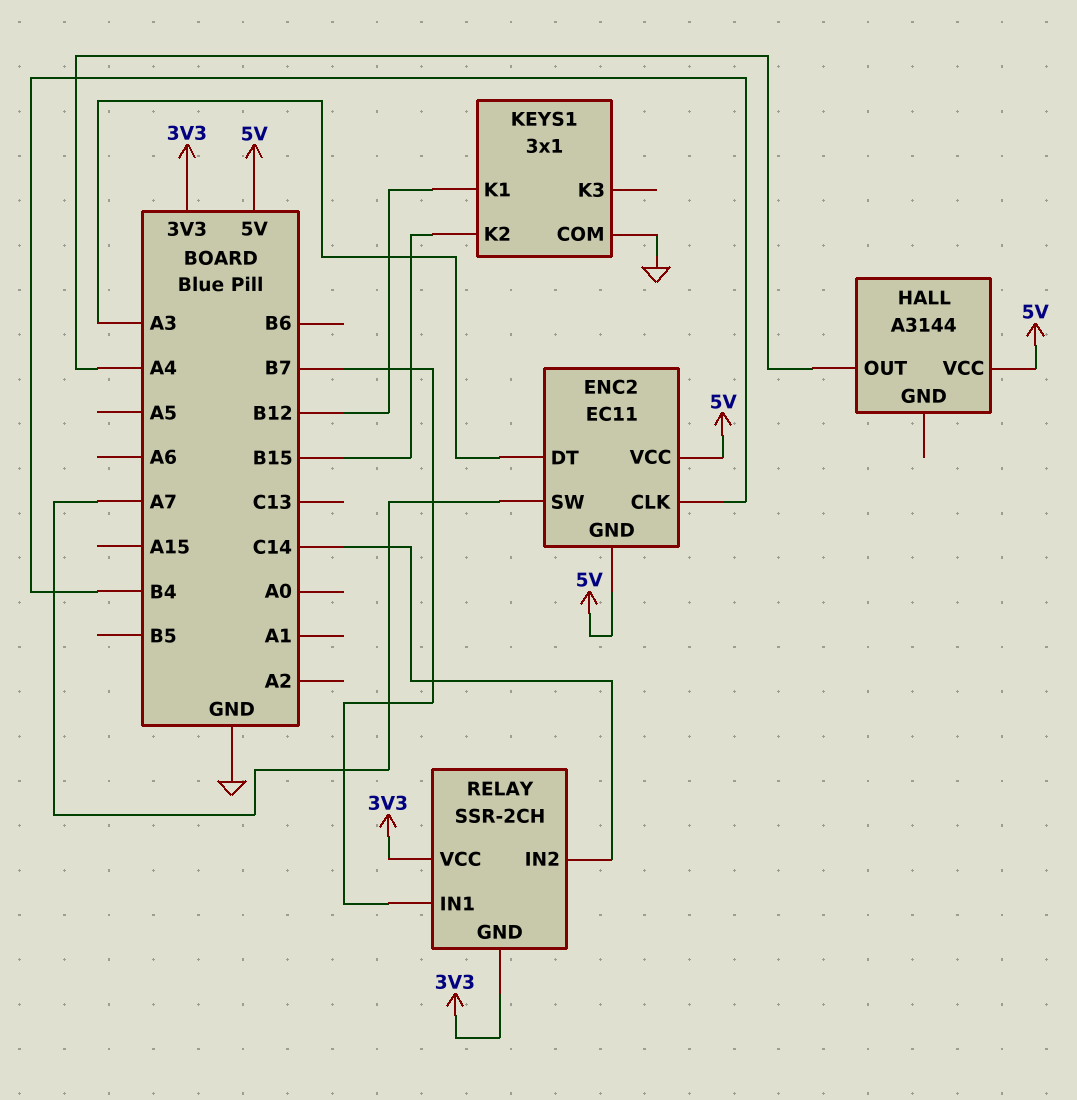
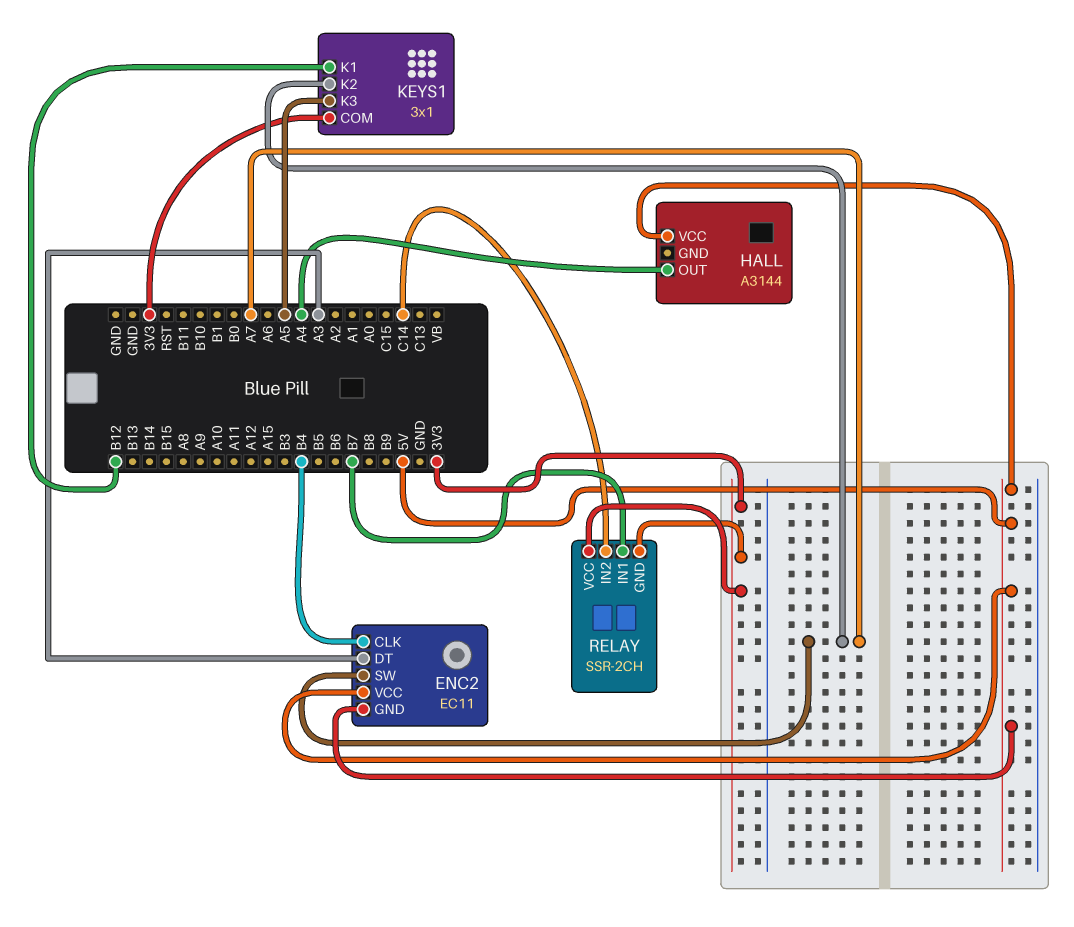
KEYS1 pin COM: GND -> 3V3
KEYS1 pin K2: B15 -> A7
KEYS1 pin K3: none -> A5

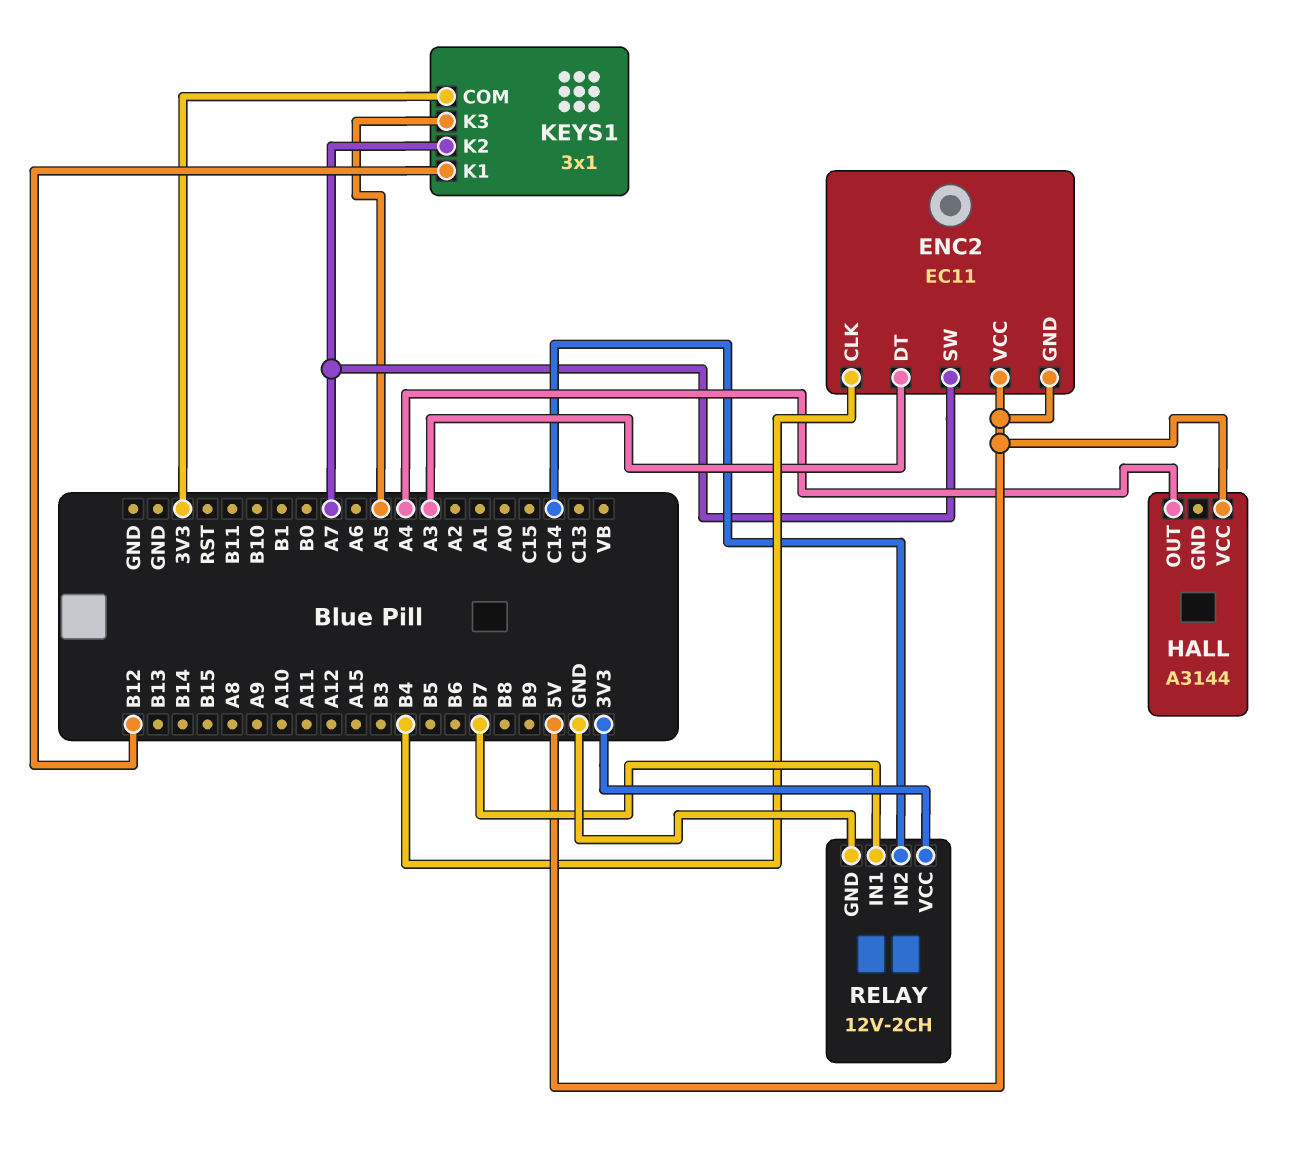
RELAY: SSR-2CH -> 12V-2CH
RELAY pin GND: 3V3 -> GND

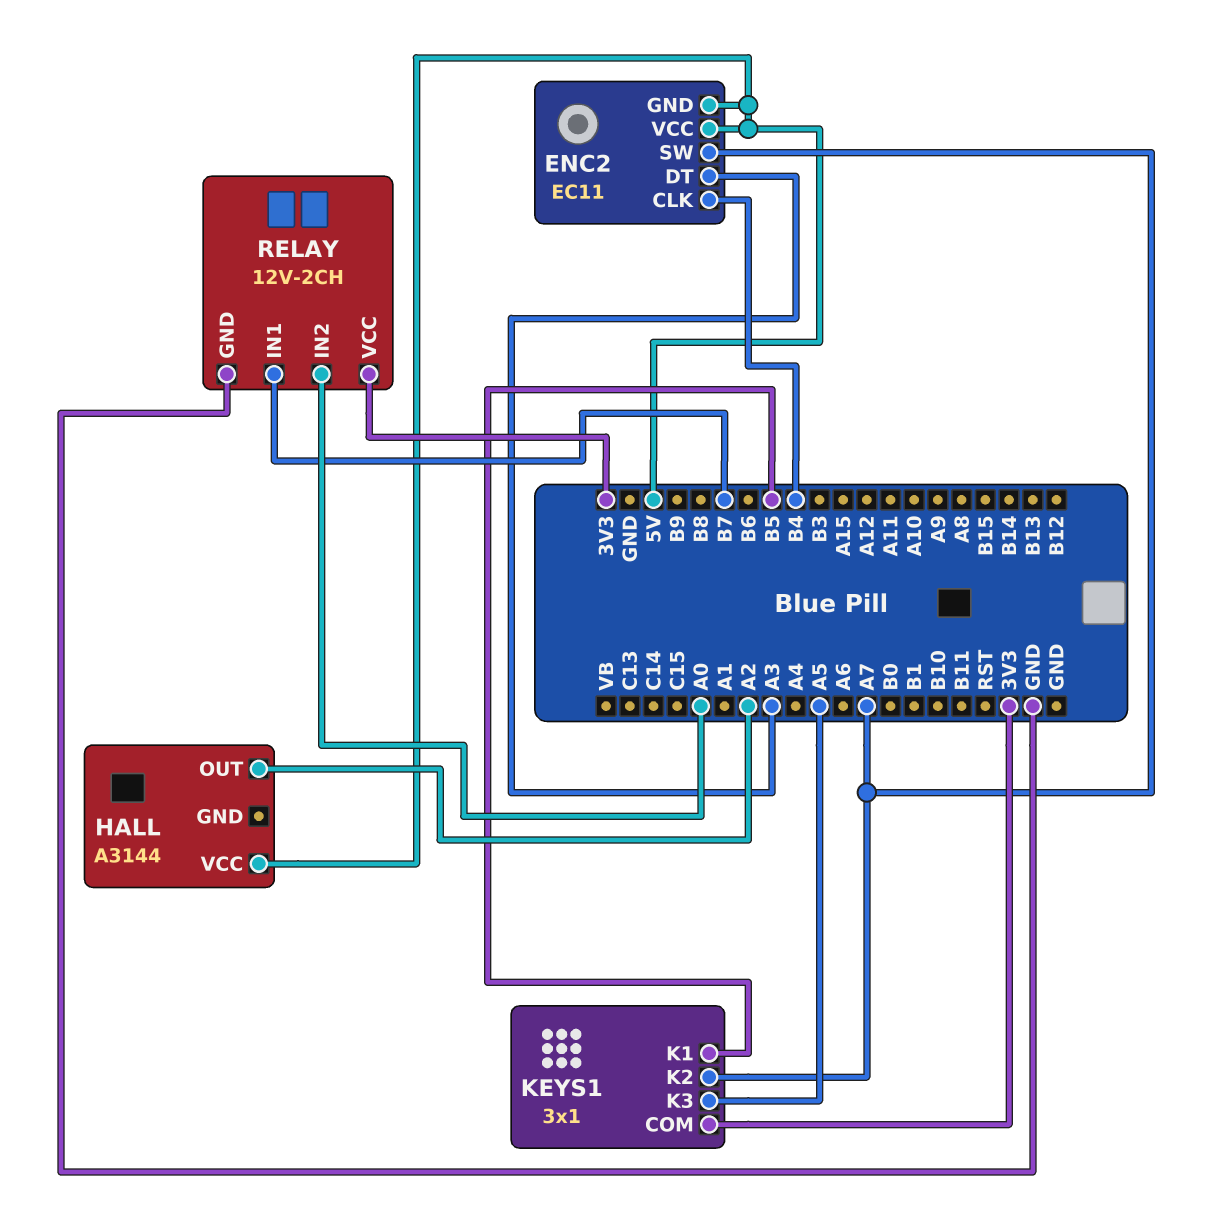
HALL pin OUT: A4 -> A2
KEYS1 pin K1: B12 -> B5
RELAY pin IN2: C14 -> A0

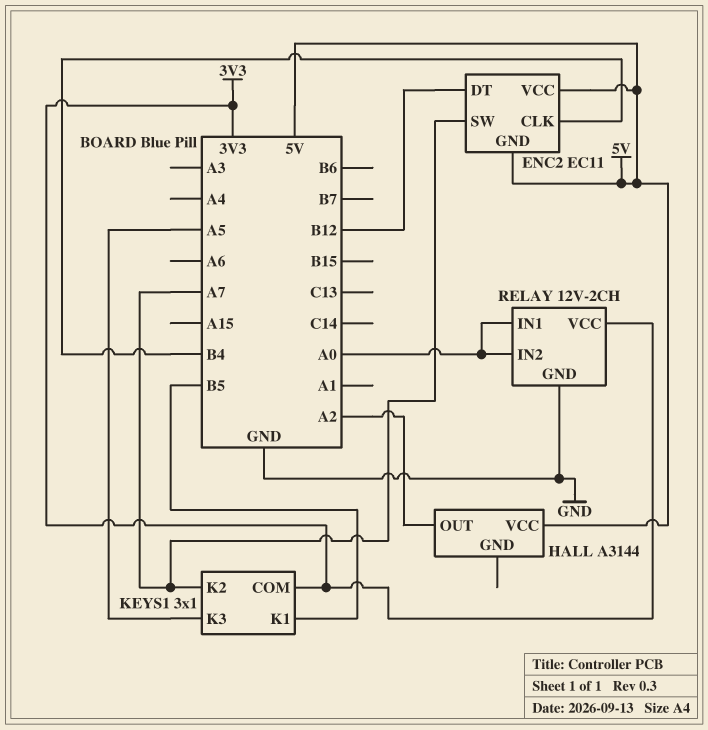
ENC2 pin DT: A3 -> B12
RELAY pin IN1: B7 -> A0

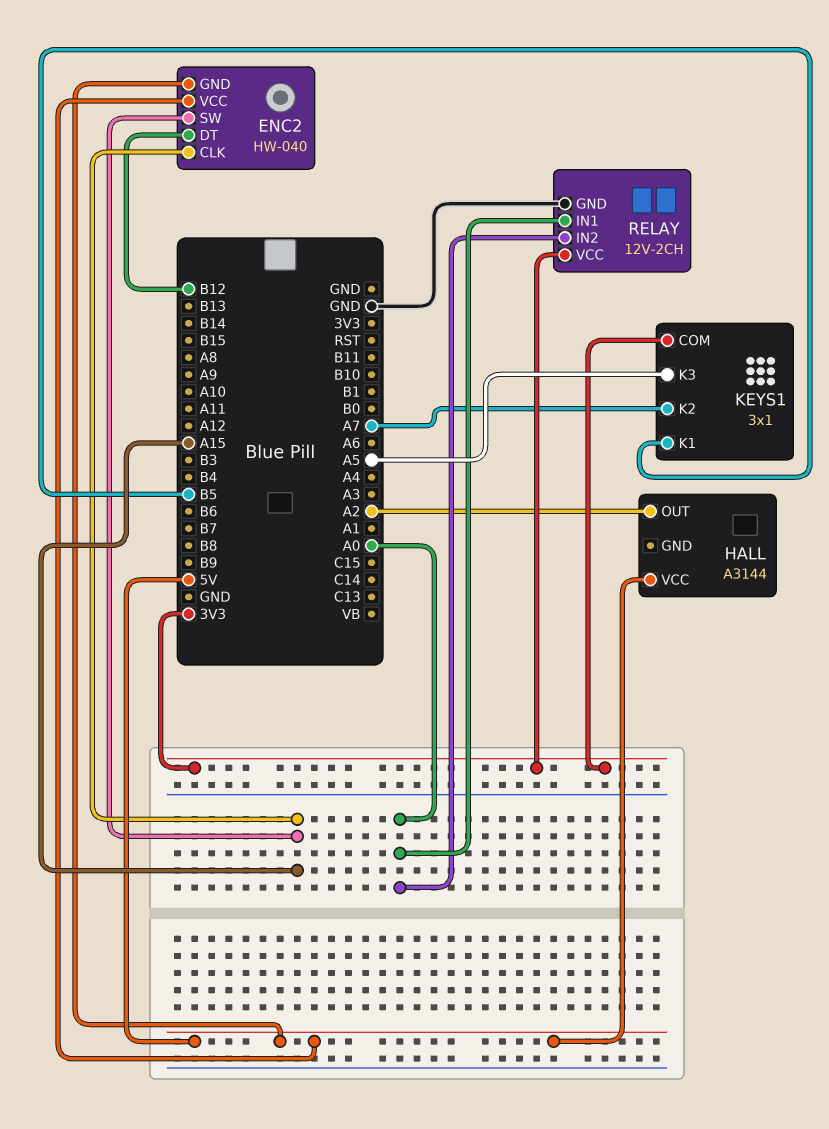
ENC2: EC11 -> HW-040
ENC2 pin CLK: B4 -> A15
ENC2 pin SW: A7 -> A15

